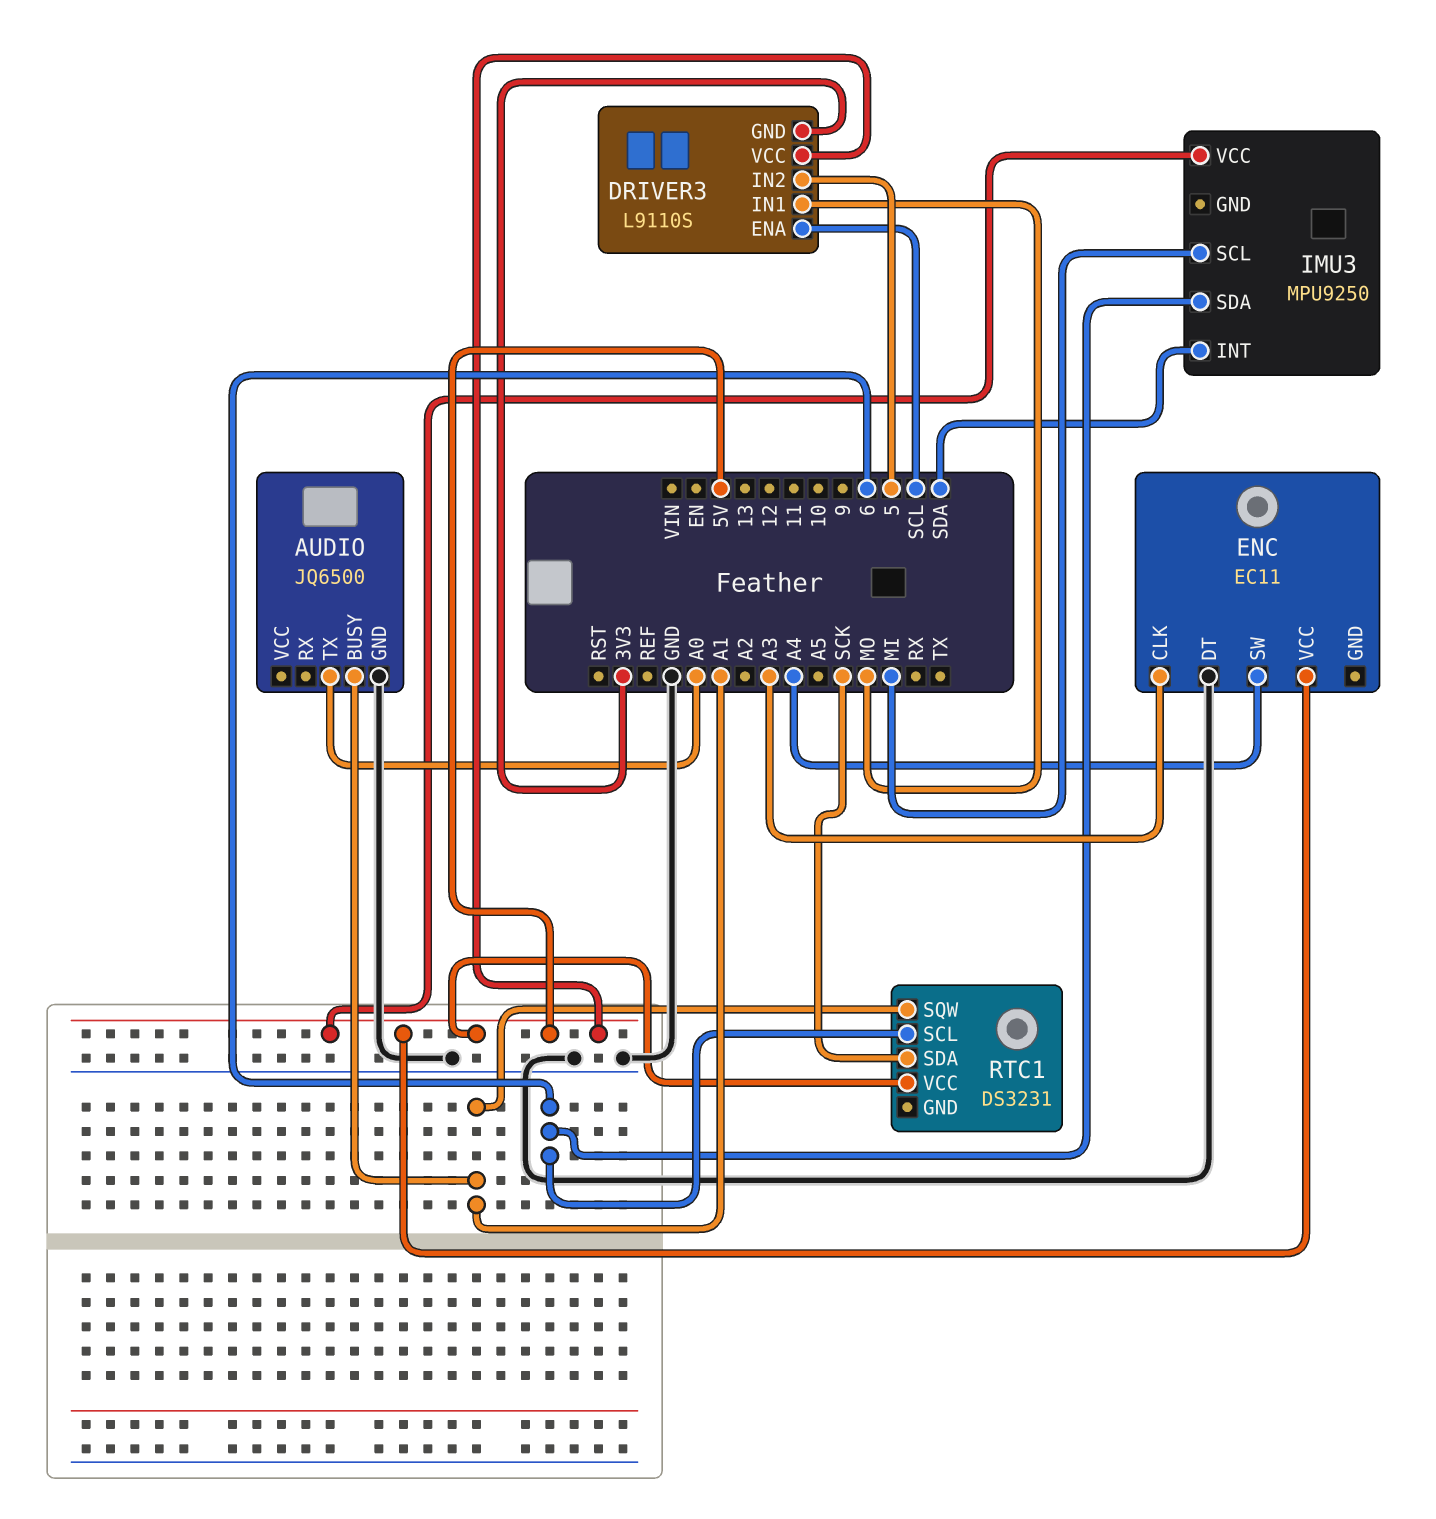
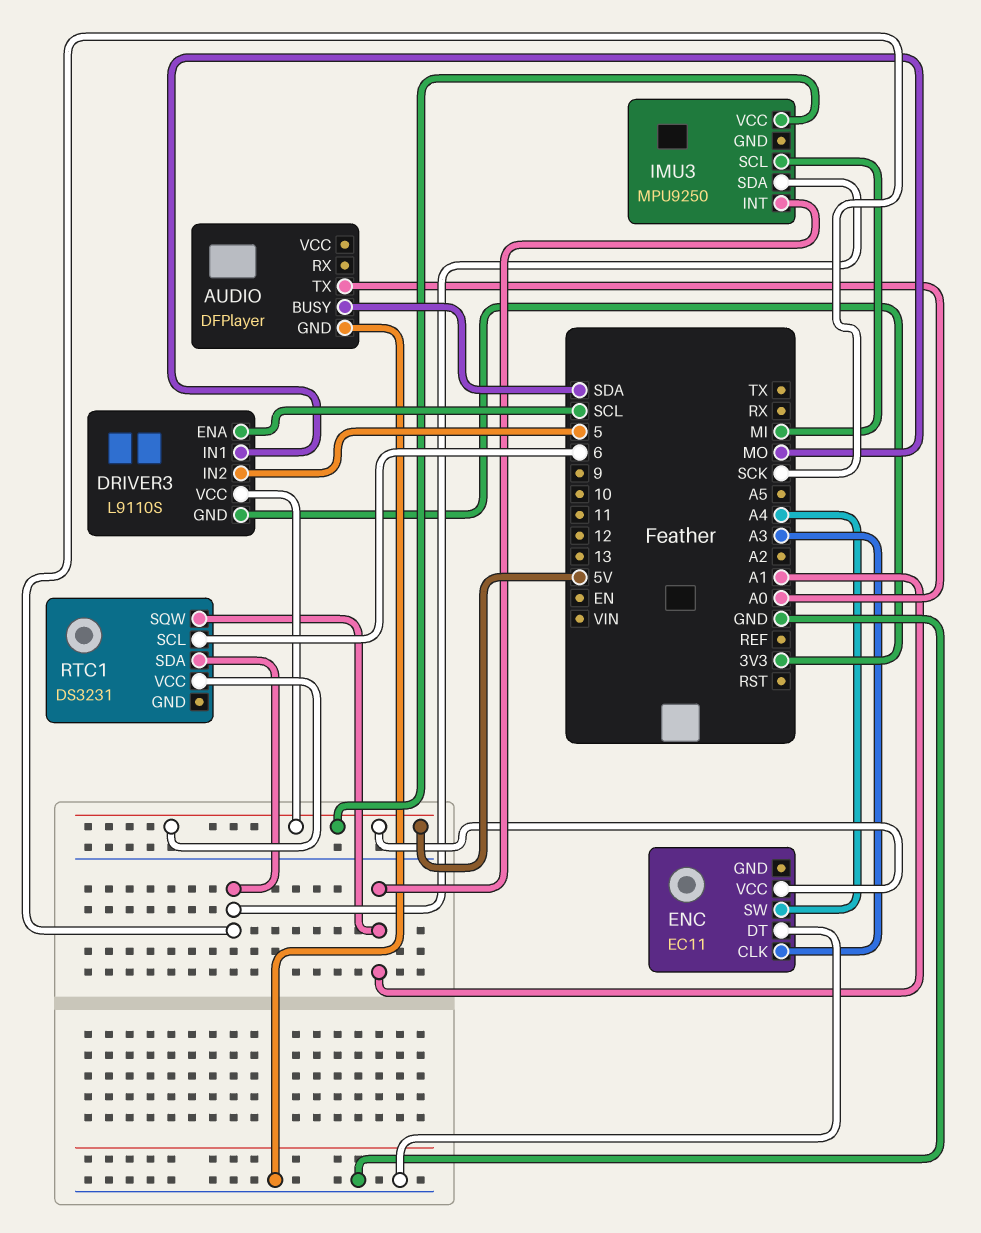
AUDIO: JQ6500 -> DFPlayer
AUDIO pin BUSY: A1 -> SDA
IMU3 pin INT: SDA -> A1
IMU3 pin SDA: 6 -> SCK

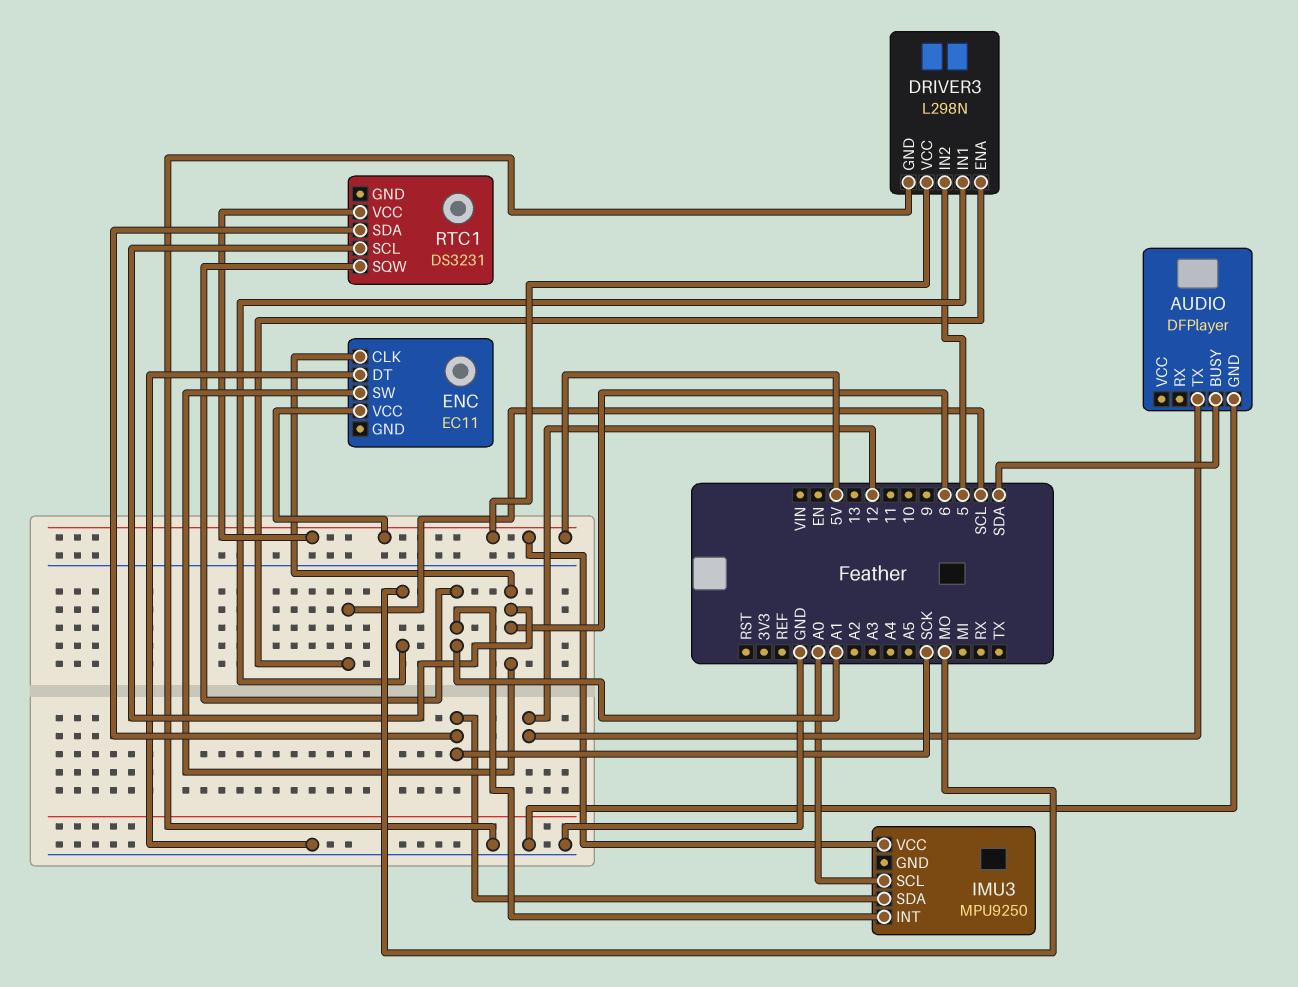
AUDIO pin TX: A0 -> 12
DRIVER3: L9110S -> L298N
DRIVER3 pin GND: 3V3 -> GND
ENC pin CLK: A3 -> 6
ENC pin SW: A4 -> 6
IMU3 pin SCL: MI -> A0

